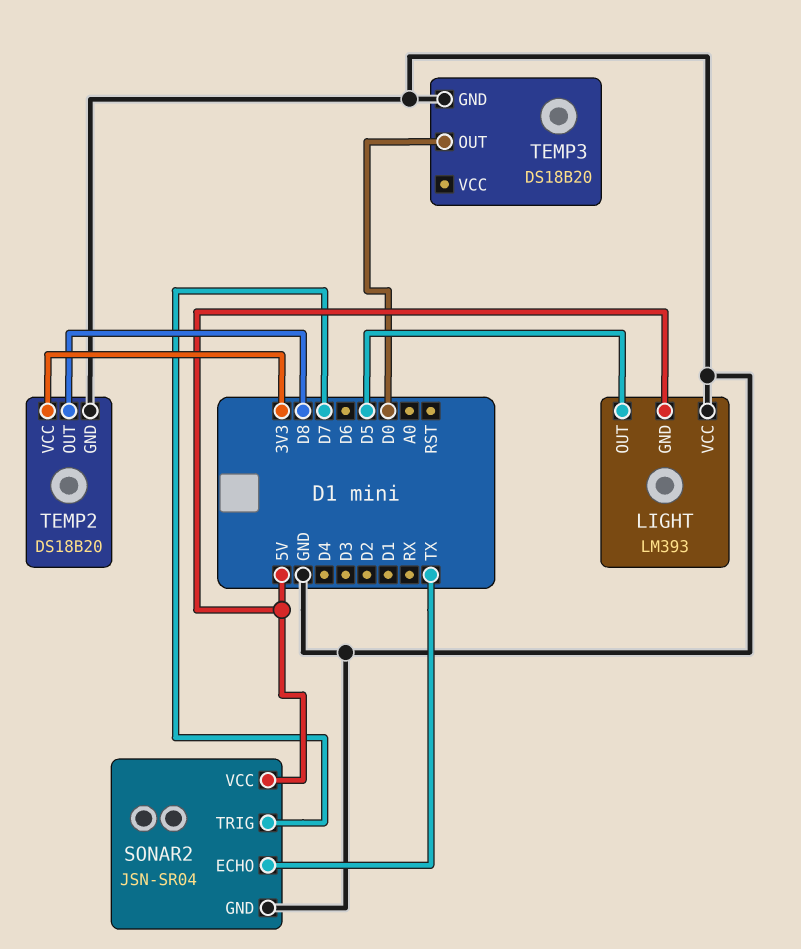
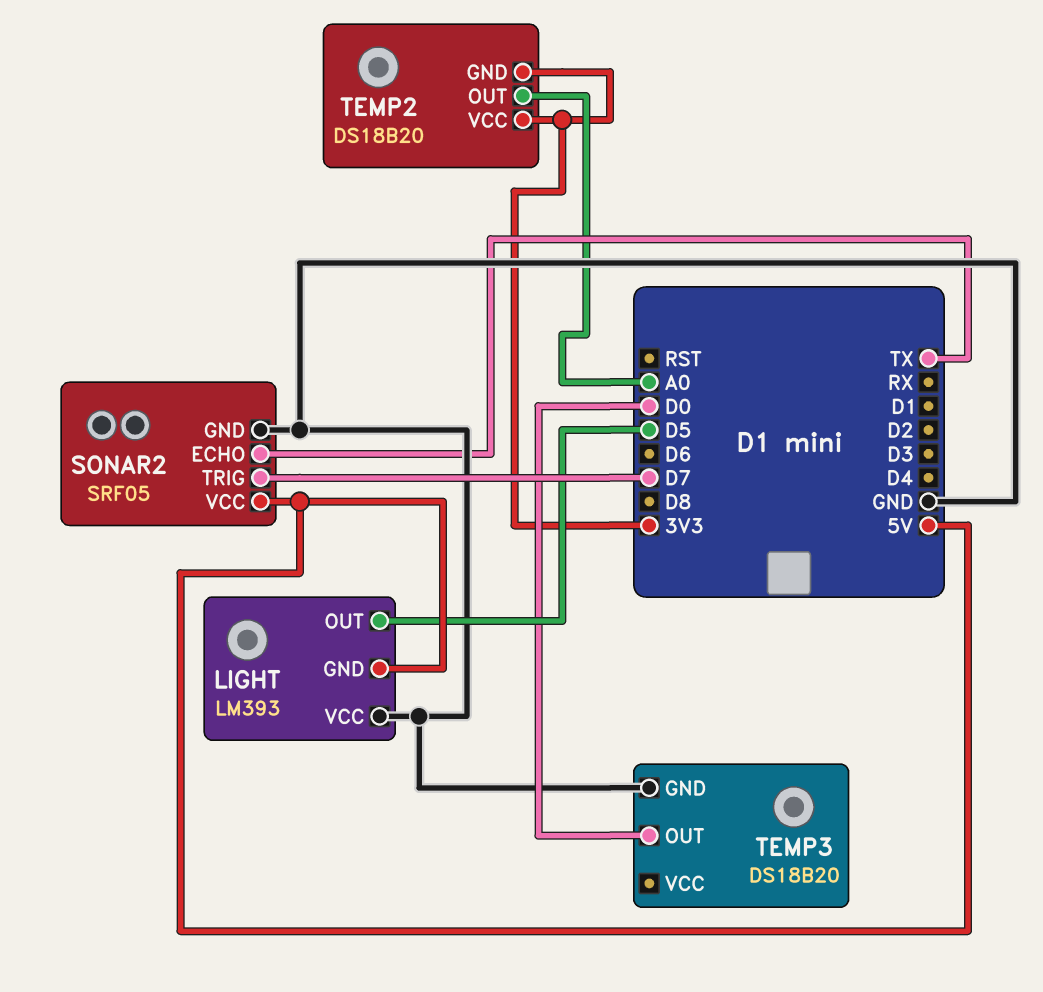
SONAR2: JSN-SR04 -> SRF05
TEMP2 pin GND: GND -> 3V3
TEMP2 pin OUT: D8 -> A0

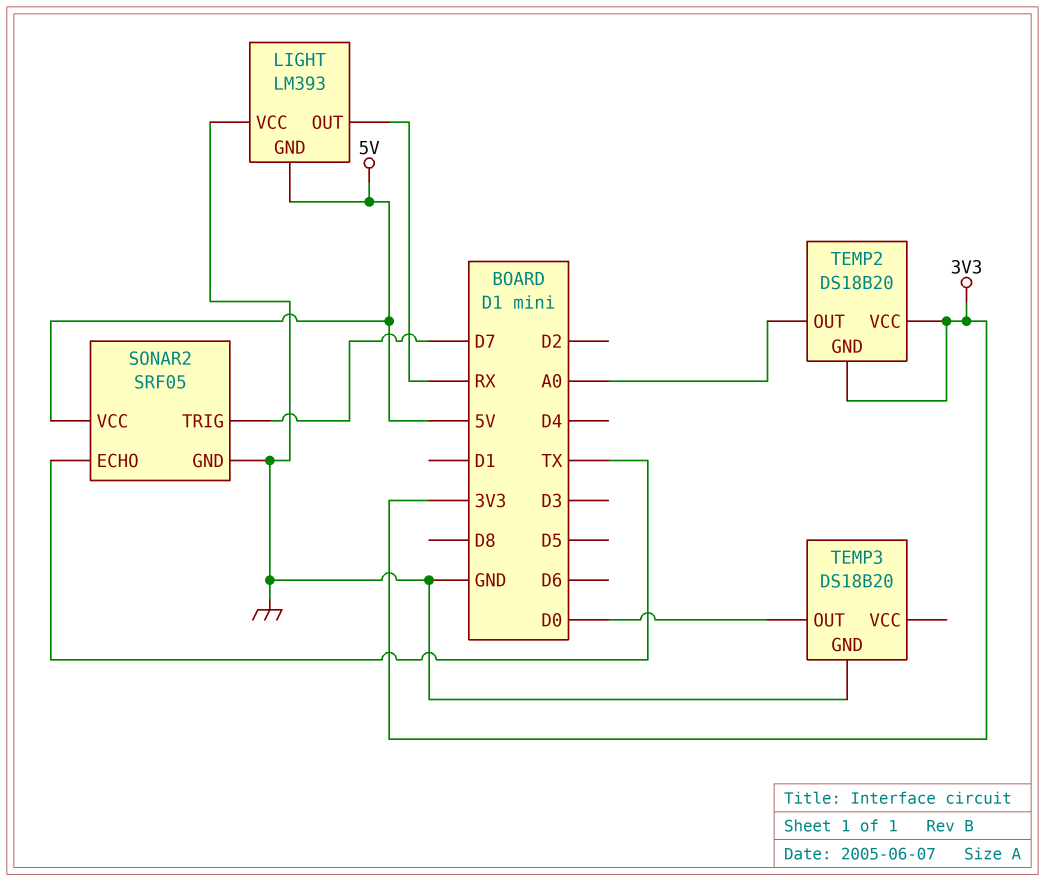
LIGHT pin OUT: D5 -> RX

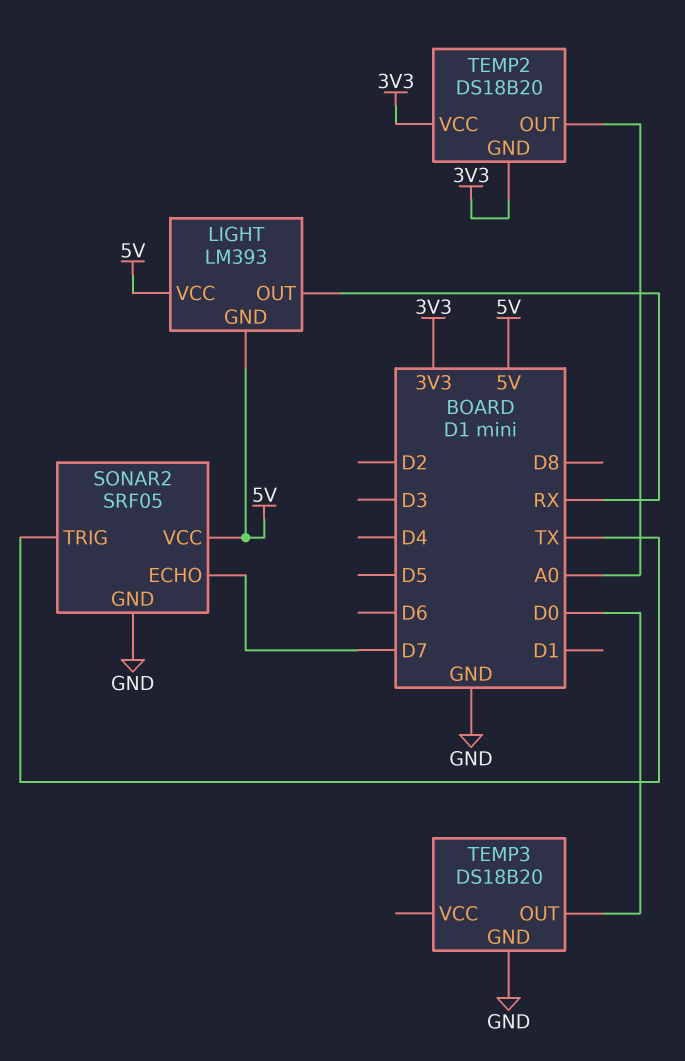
LIGHT pin VCC: GND -> 5V
SONAR2 pin ECHO: TX -> D7
SONAR2 pin TRIG: D7 -> TX

